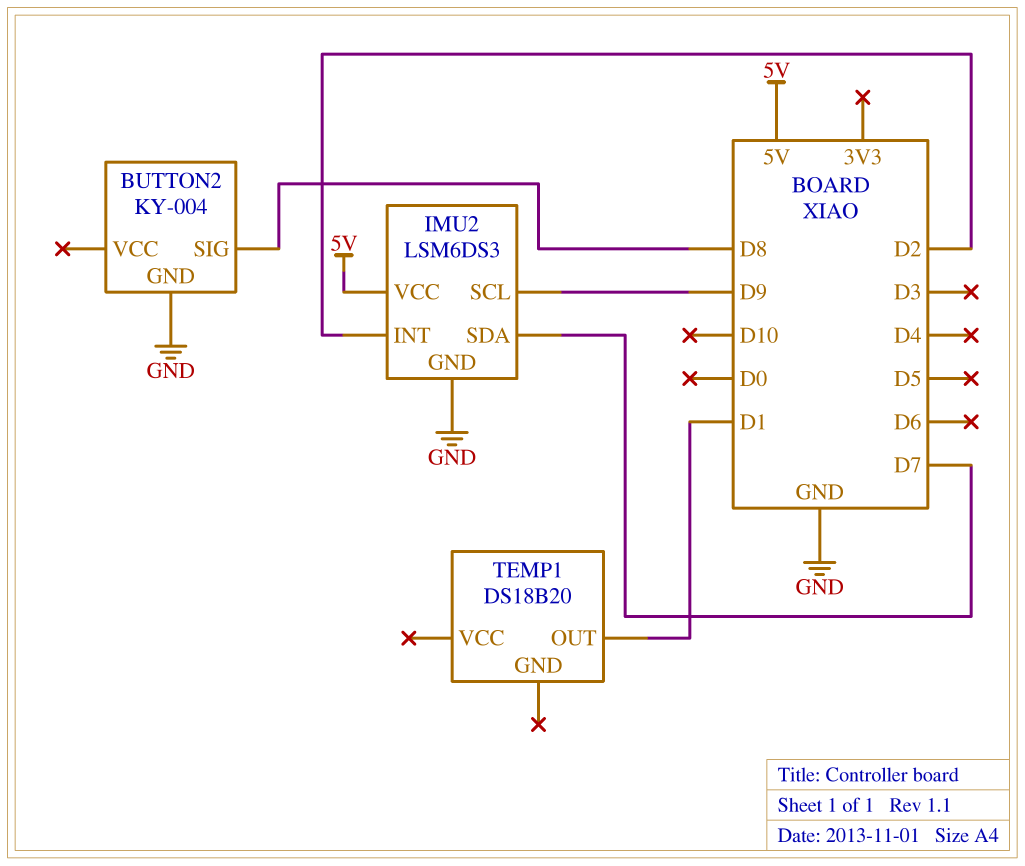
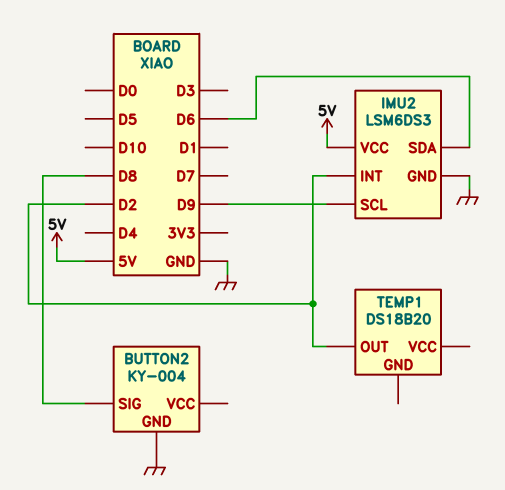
IMU2 pin SDA: D7 -> D6
TEMP1 pin OUT: D1 -> D2

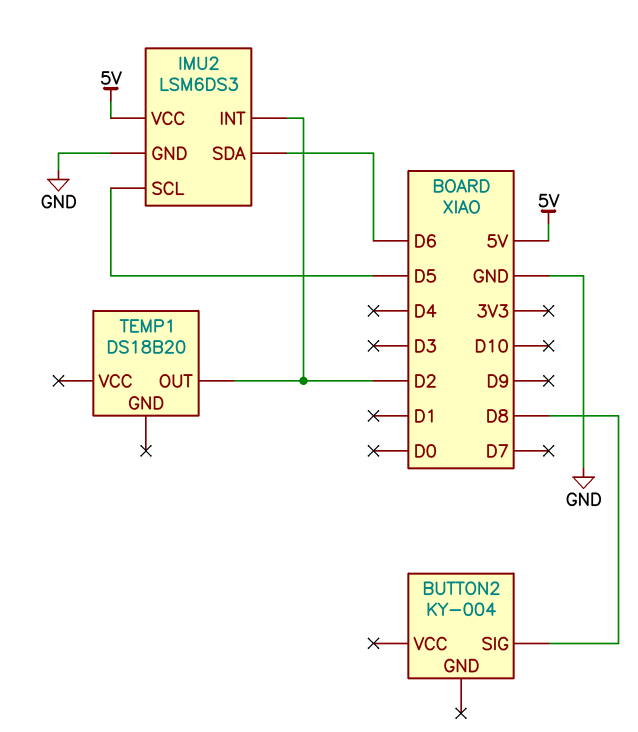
BUTTON2 pin GND: GND -> none
IMU2 pin SCL: D9 -> D5

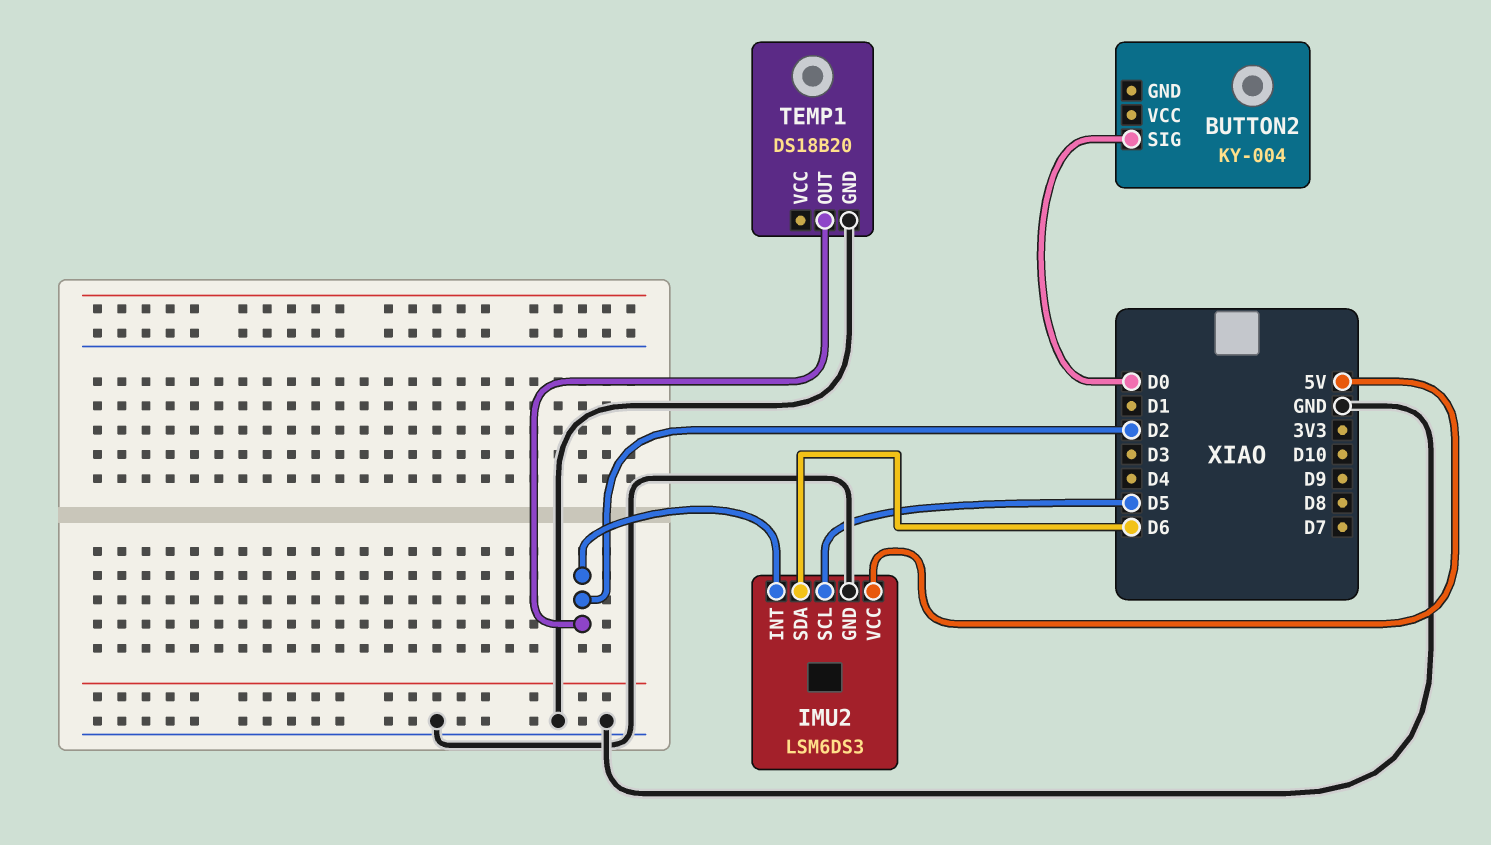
BUTTON2 pin SIG: D8 -> D0
TEMP1 pin GND: none -> GND

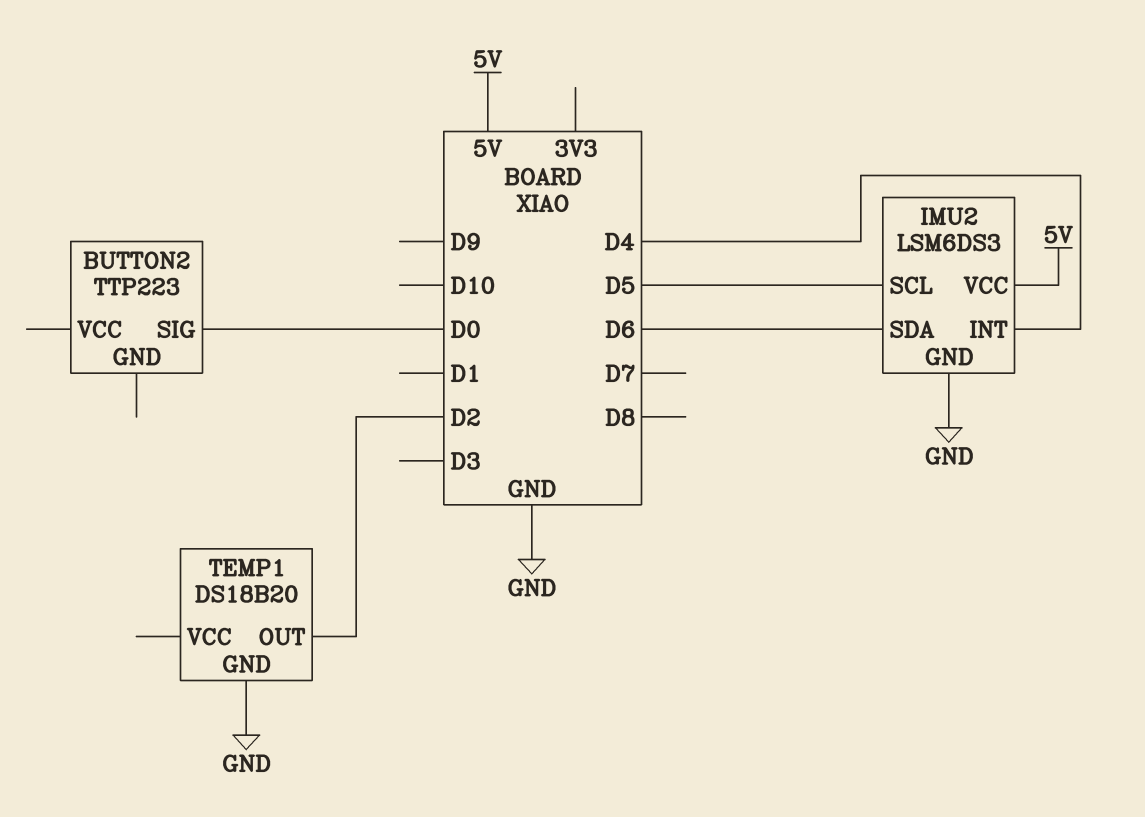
BUTTON2: KY-004 -> TTP223
IMU2 pin INT: D2 -> D4

